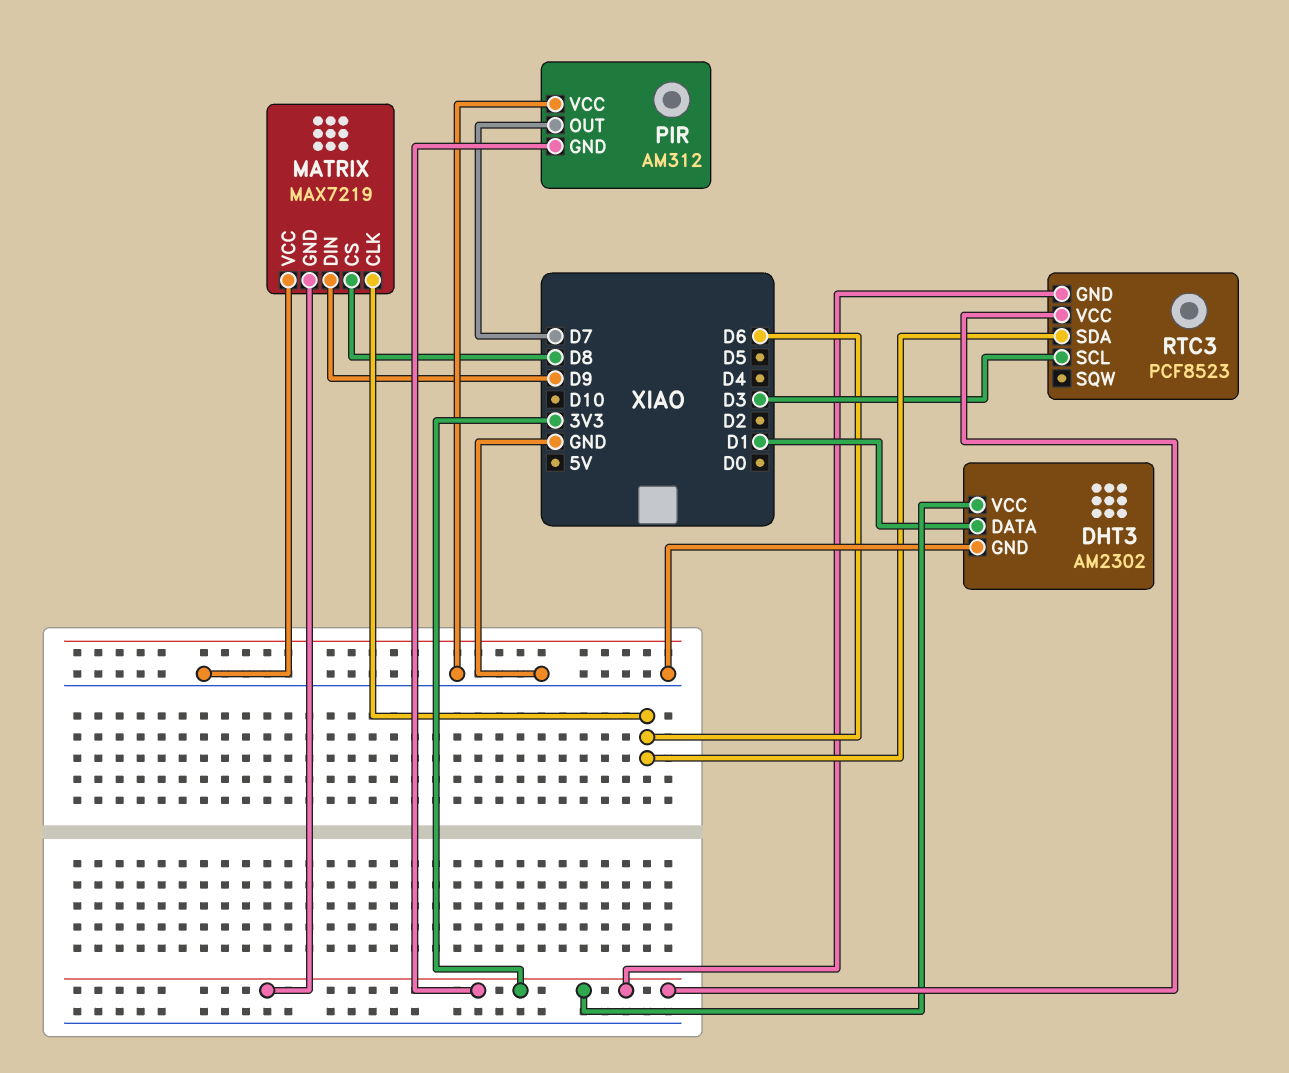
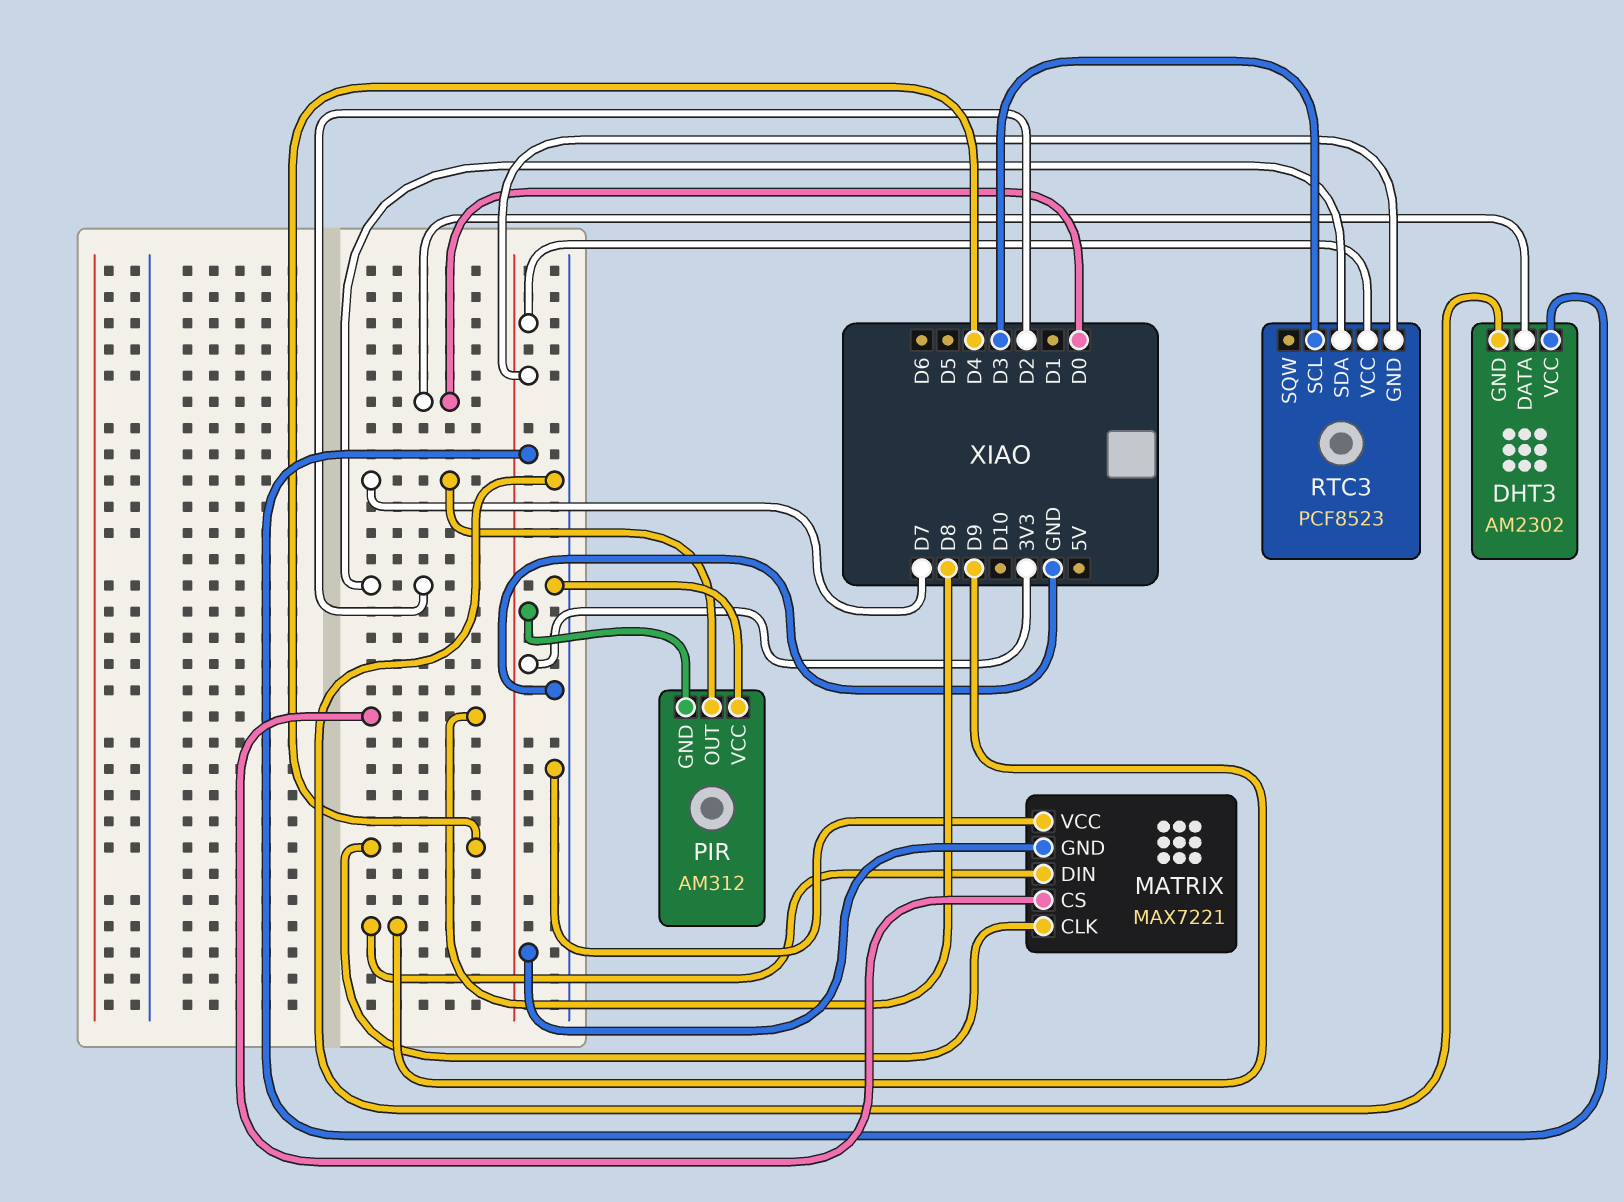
DHT3 pin DATA: D1 -> D0
MATRIX: MAX7219 -> MAX7221
MATRIX pin CLK: D6 -> D4
RTC3 pin SDA: D6 -> D2

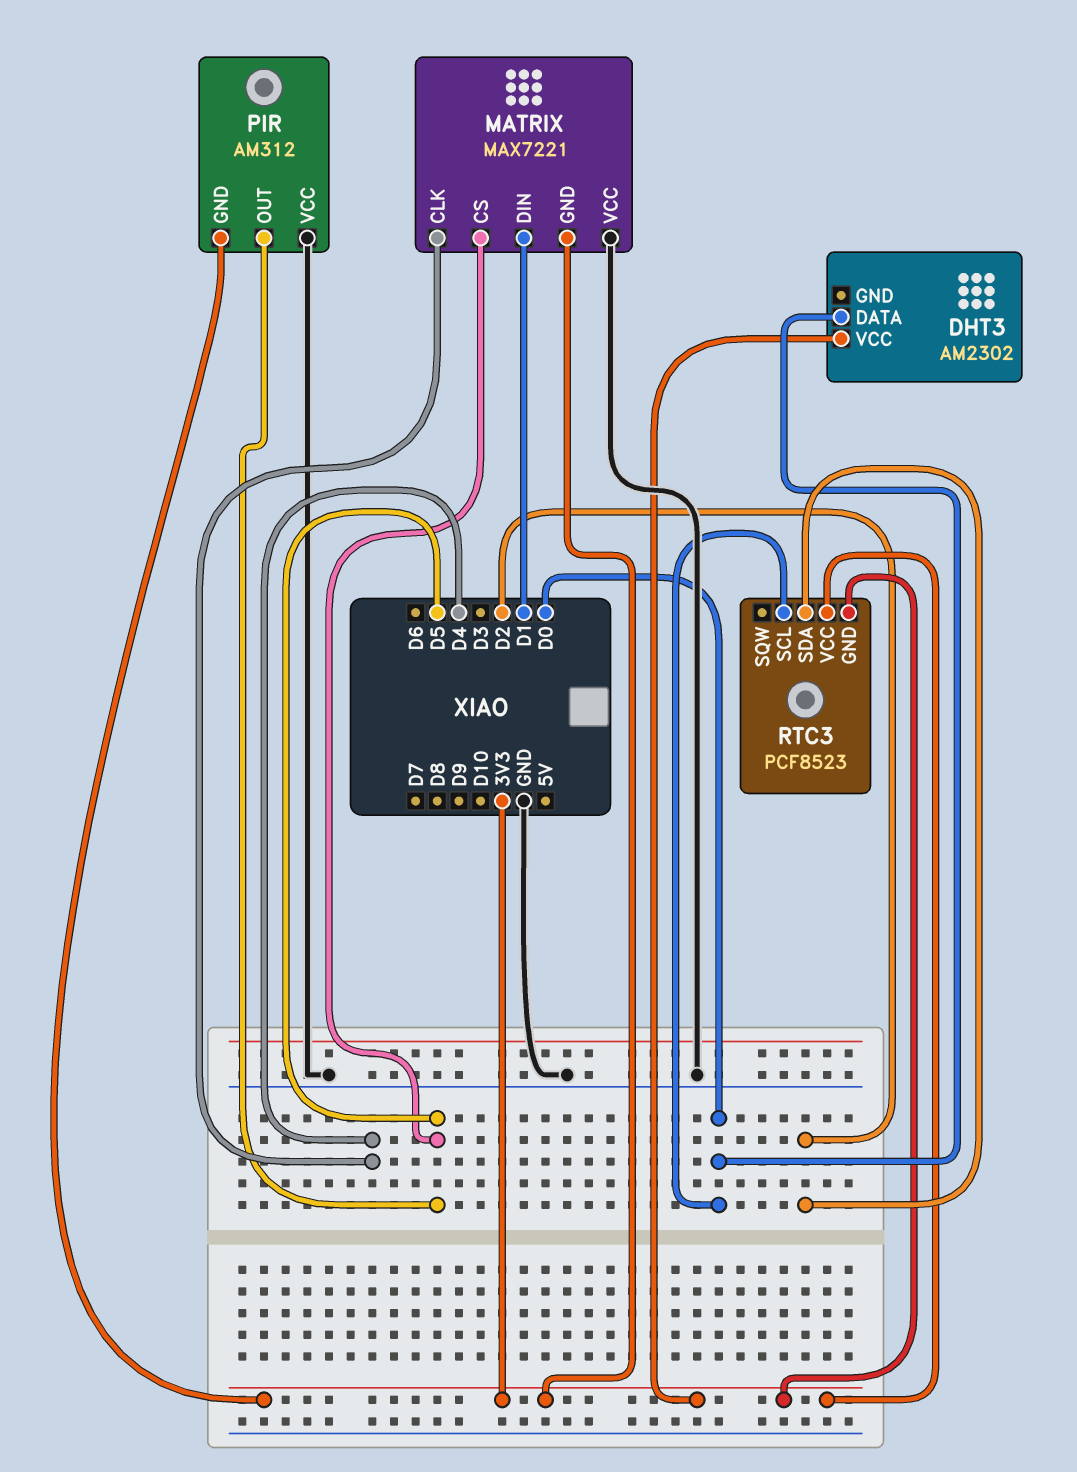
DHT3 pin GND: GND -> none
MATRIX pin CS: D8 -> D5
MATRIX pin DIN: D9 -> D1
PIR pin OUT: D7 -> D5
RTC3 pin SCL: D3 -> D0

